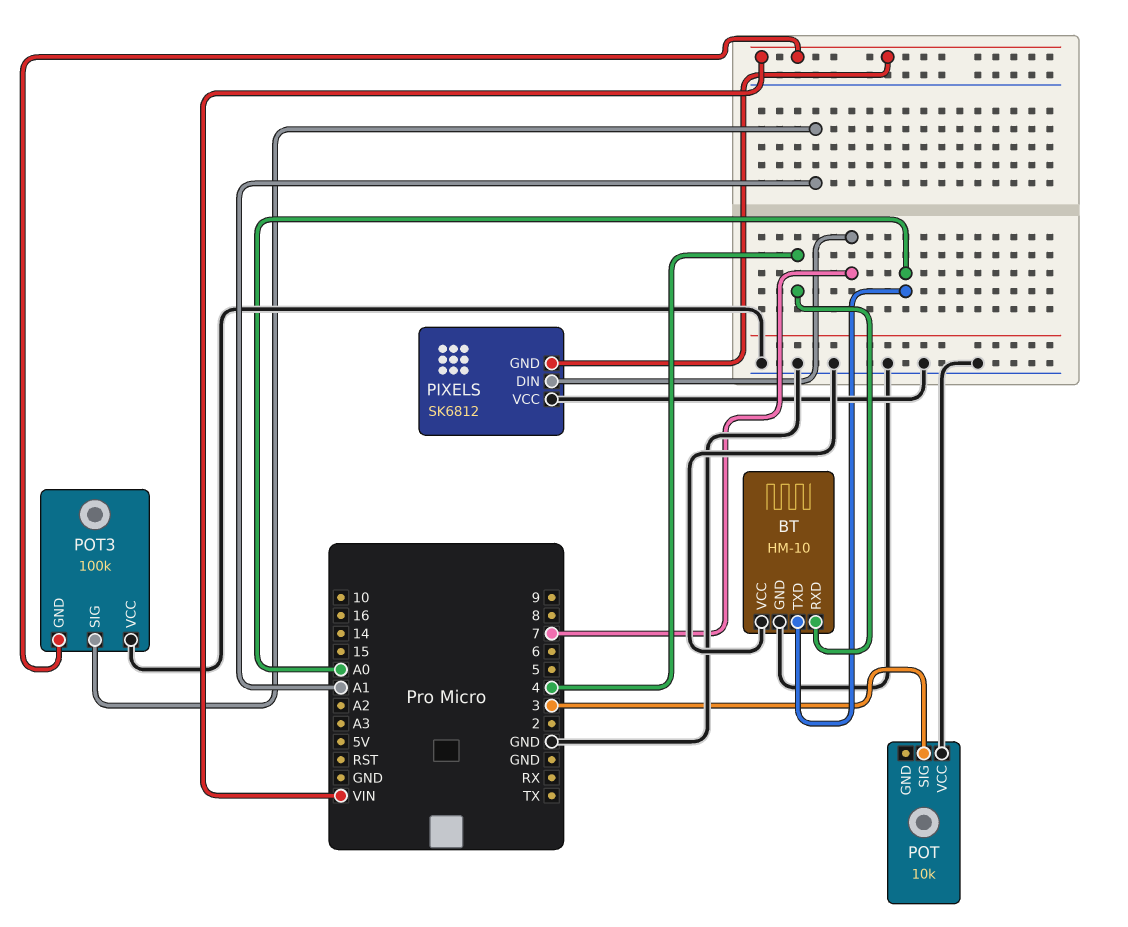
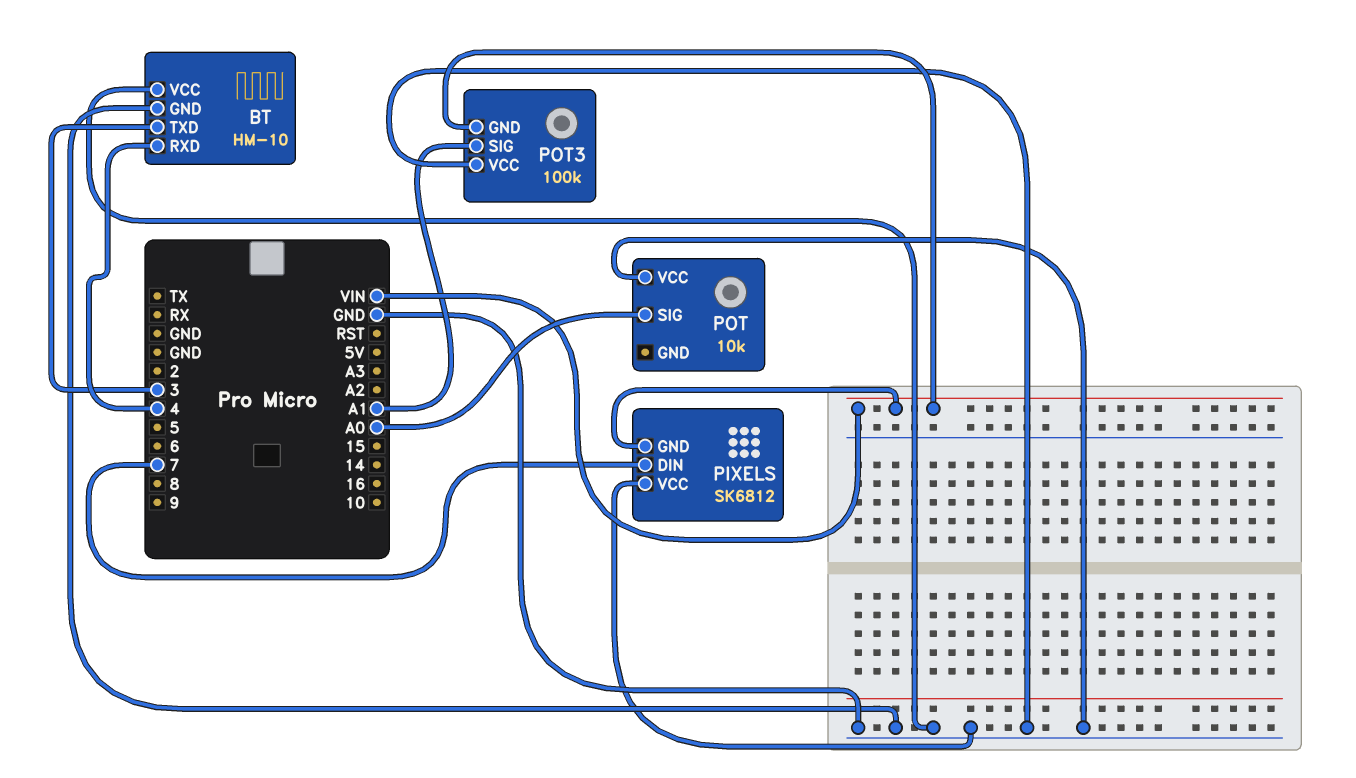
BT pin TXD: A0 -> 3
POT pin SIG: 3 -> A0

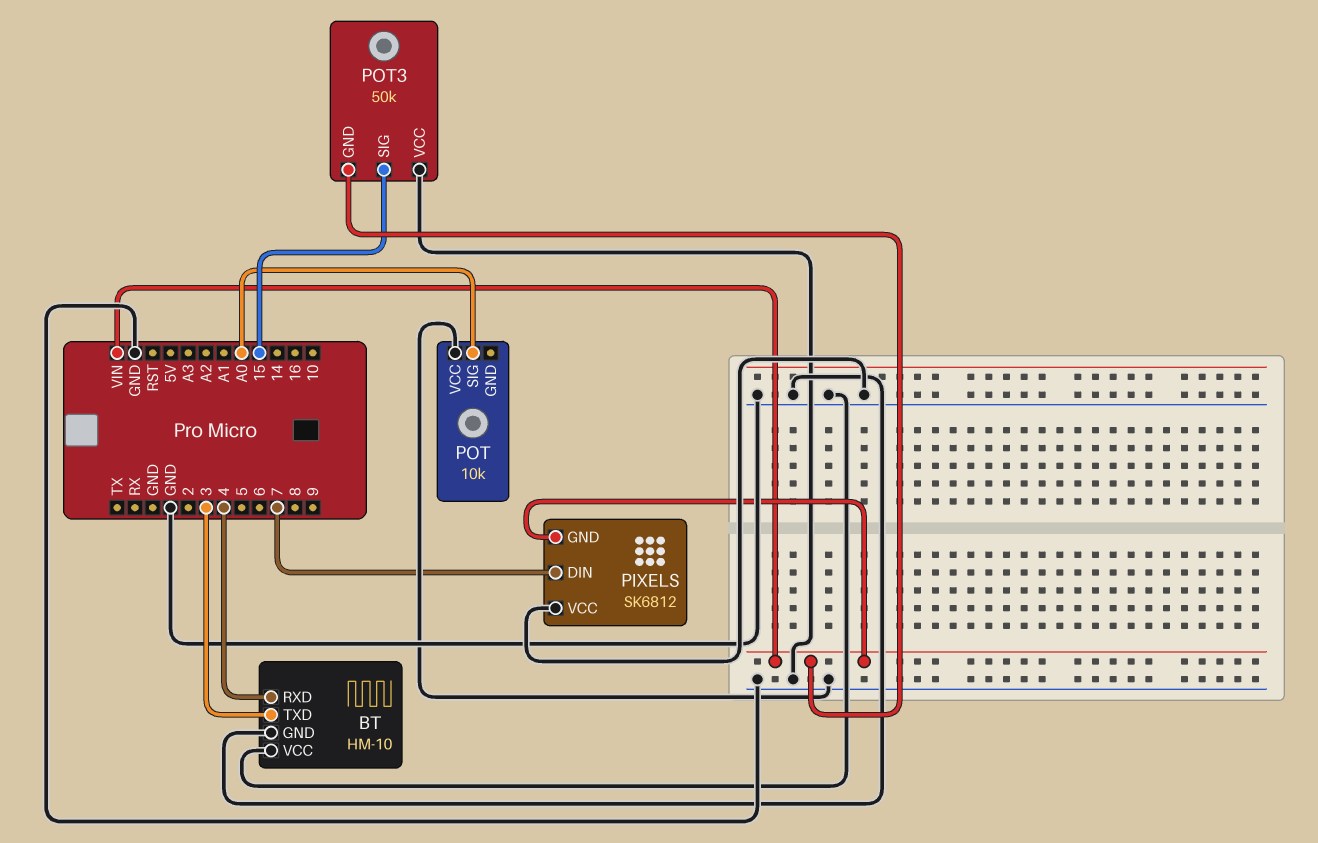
POT3: 100k -> 50k
POT3 pin SIG: A1 -> 15

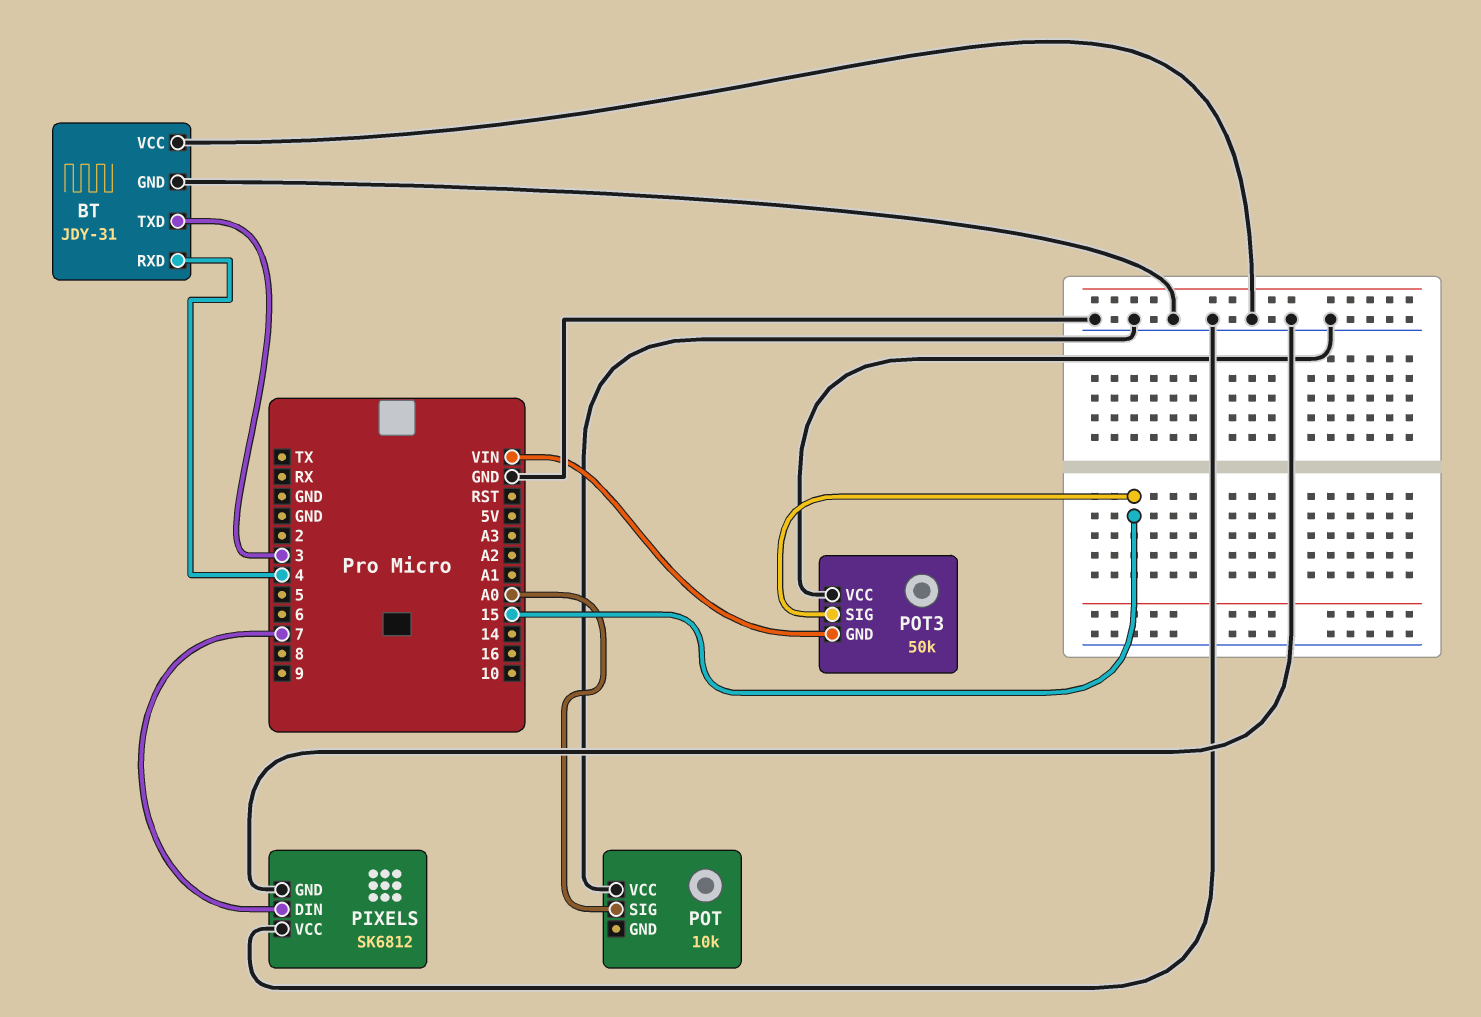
BT: HM-10 -> JDY-31
PIXELS pin GND: VIN -> GND

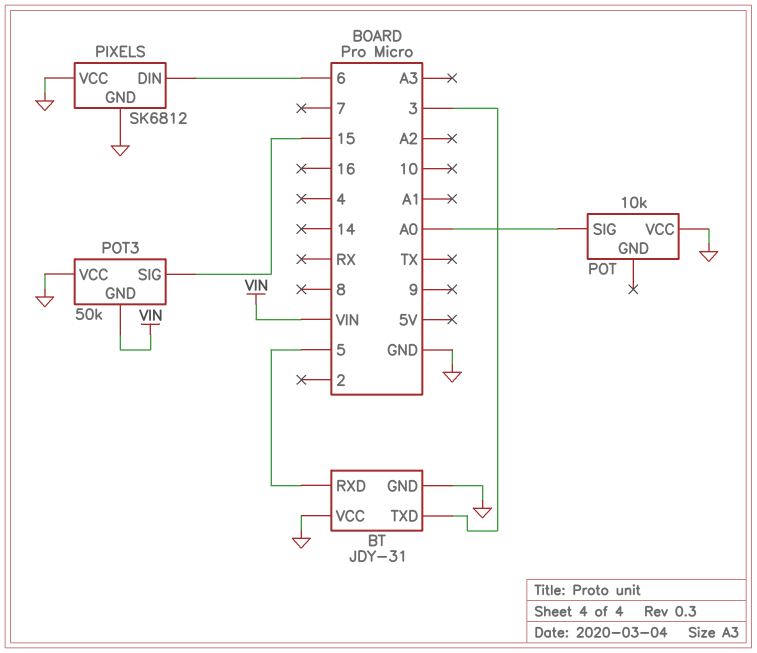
BT pin RXD: 4 -> 5
PIXELS pin DIN: 7 -> 6

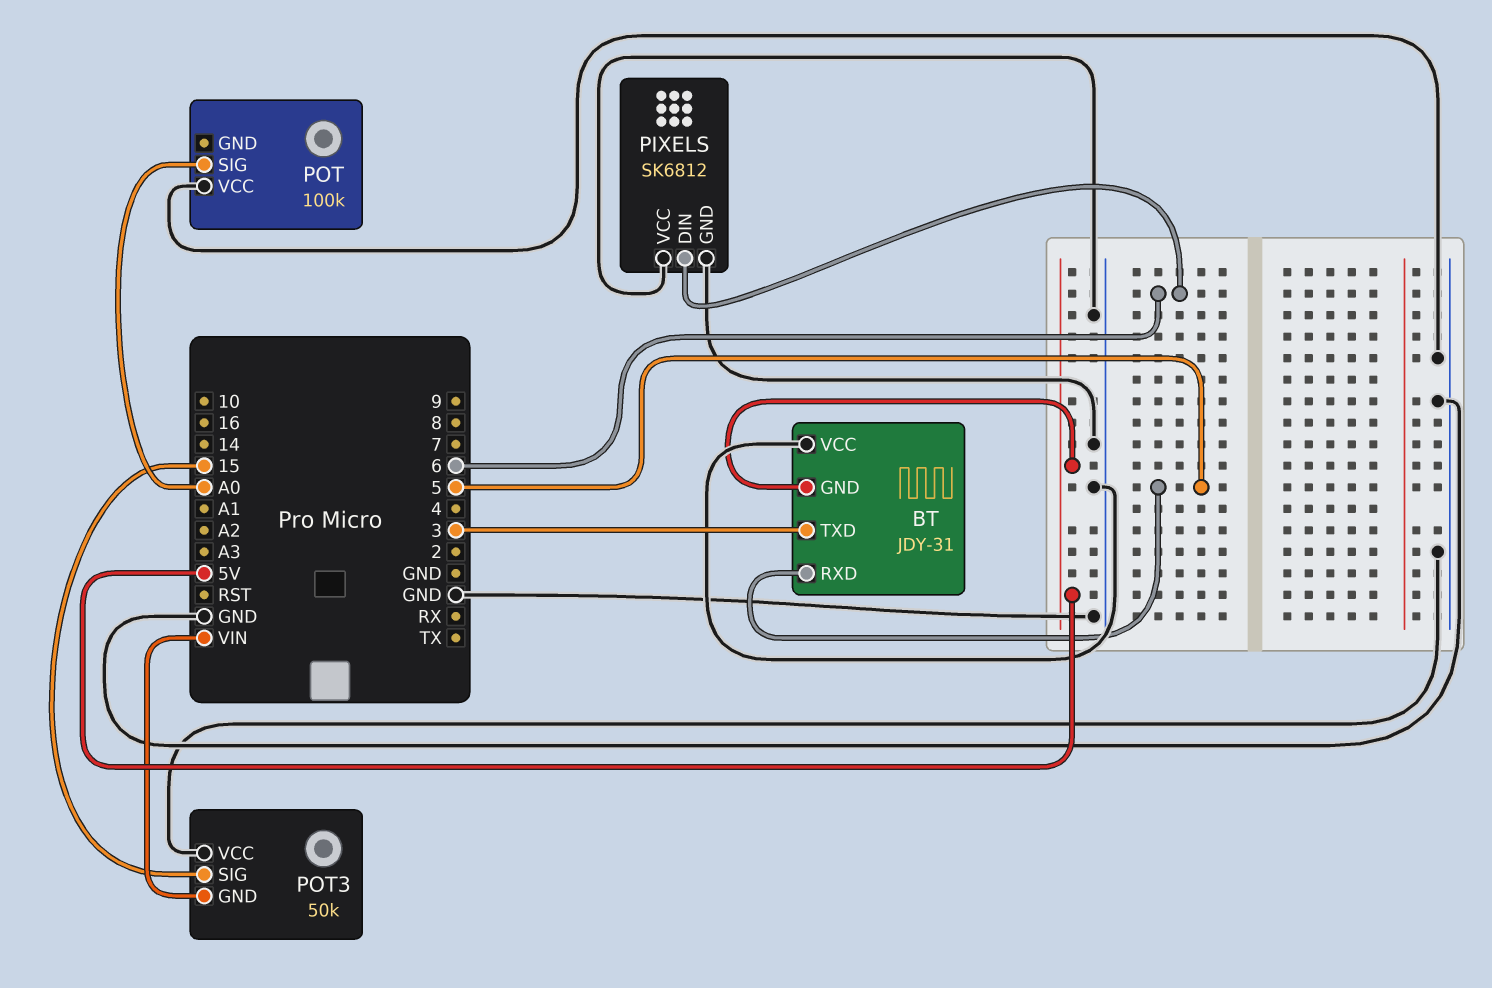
BT pin GND: GND -> 5V
POT: 10k -> 100k

